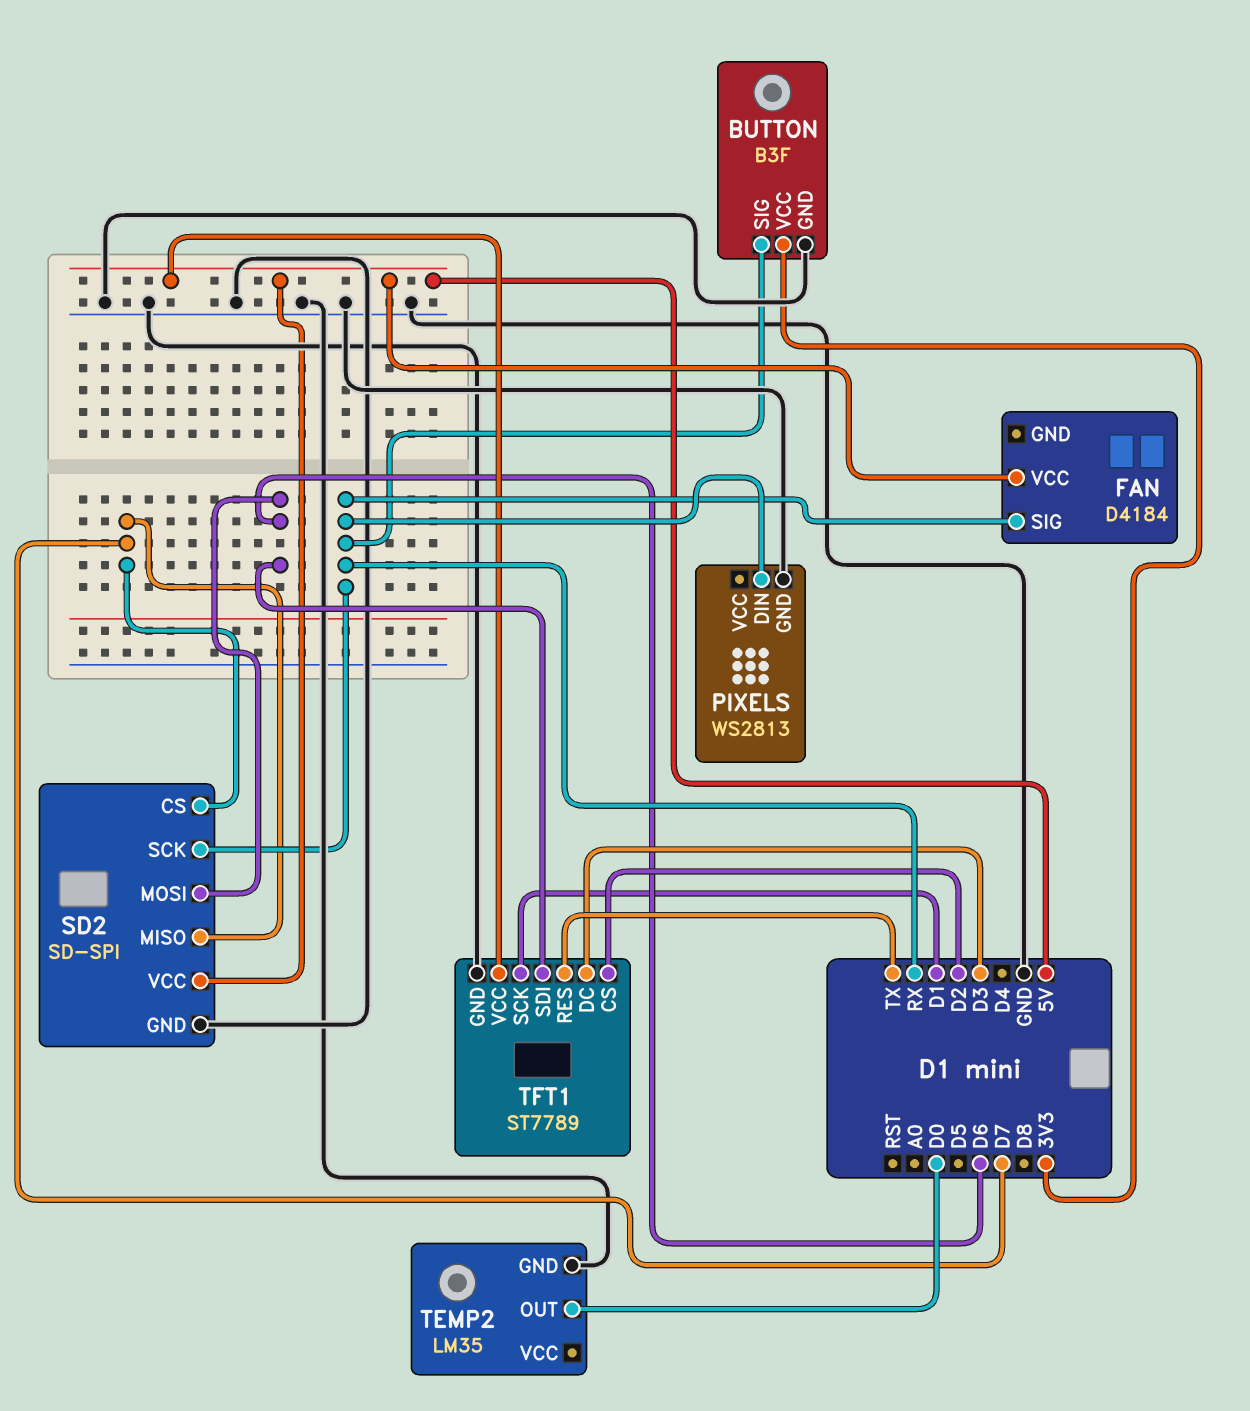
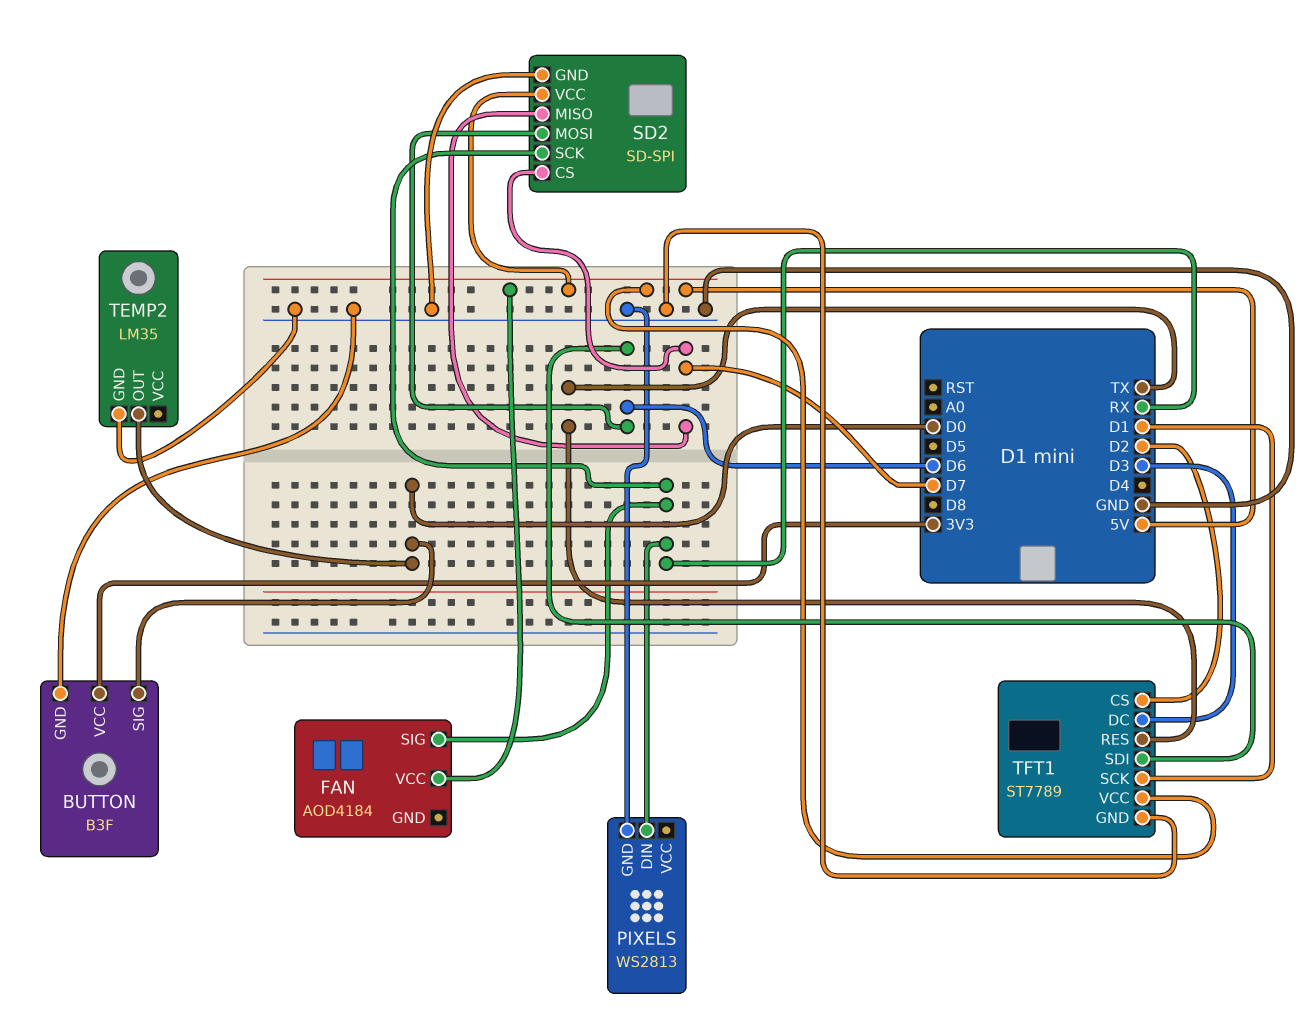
BUTTON pin SIG: RX -> D0
FAN: D4184 -> AOD4184

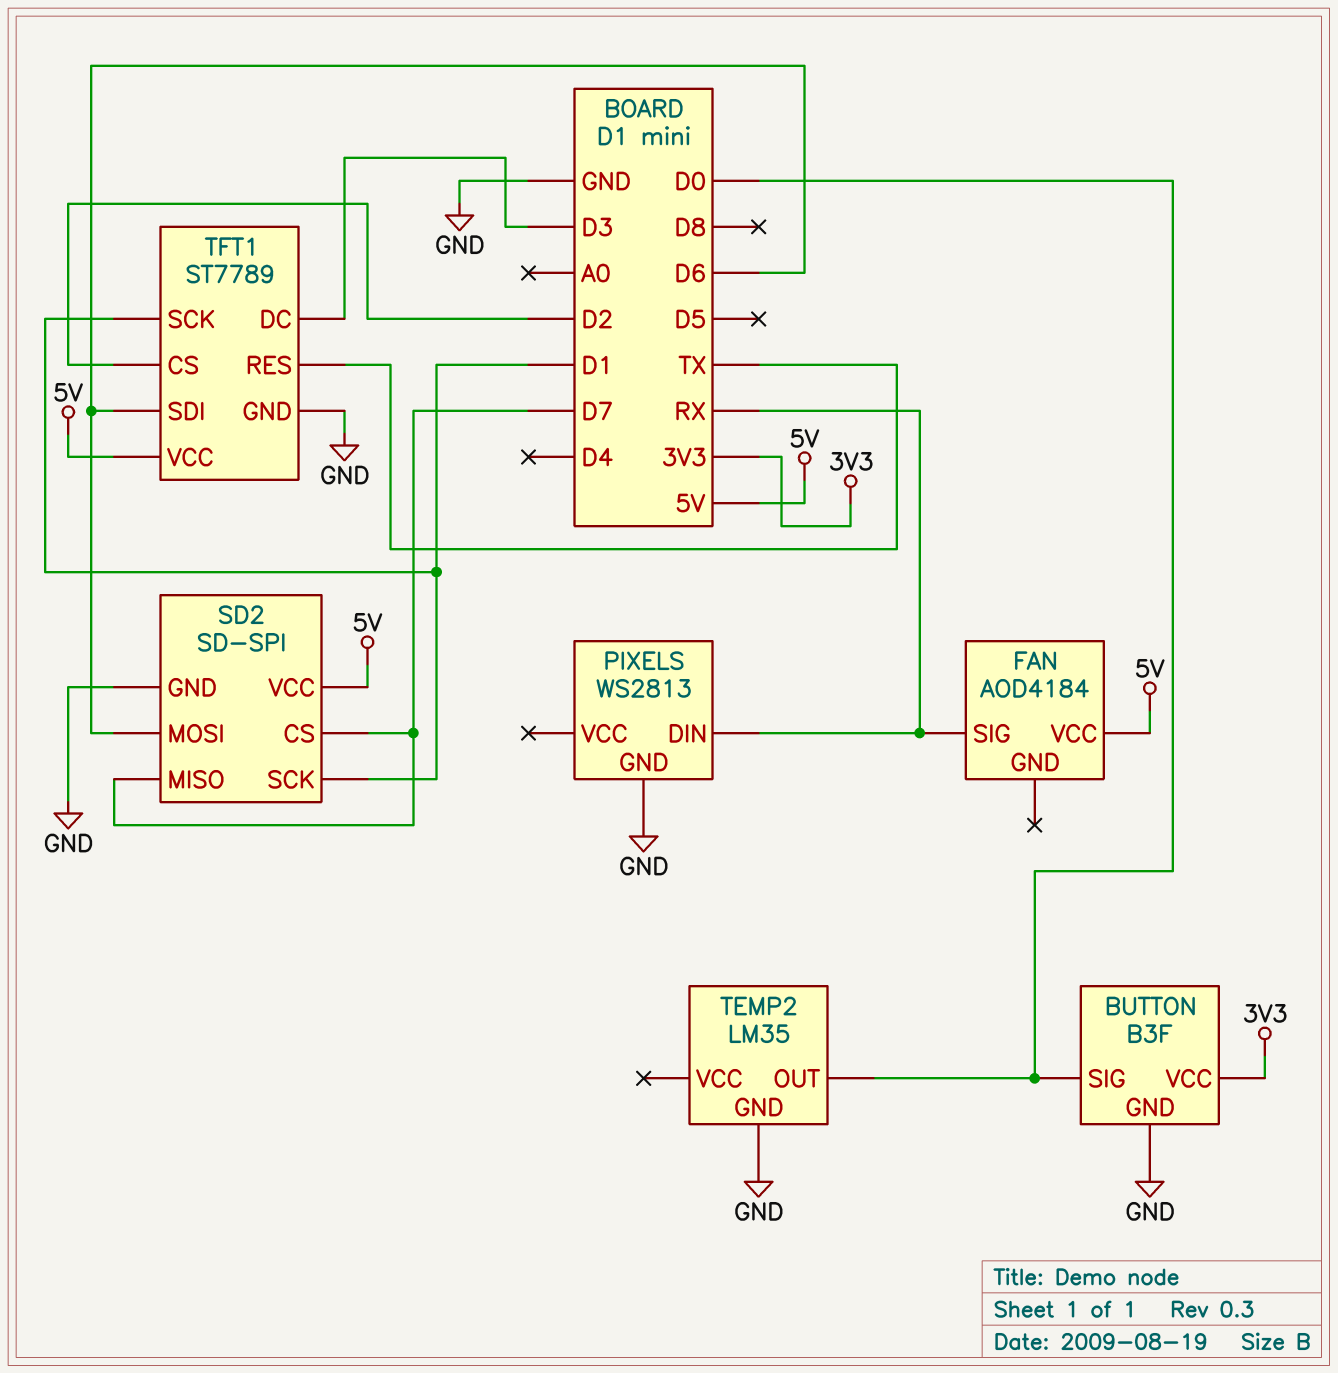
SD2 pin SCK: RX -> D1

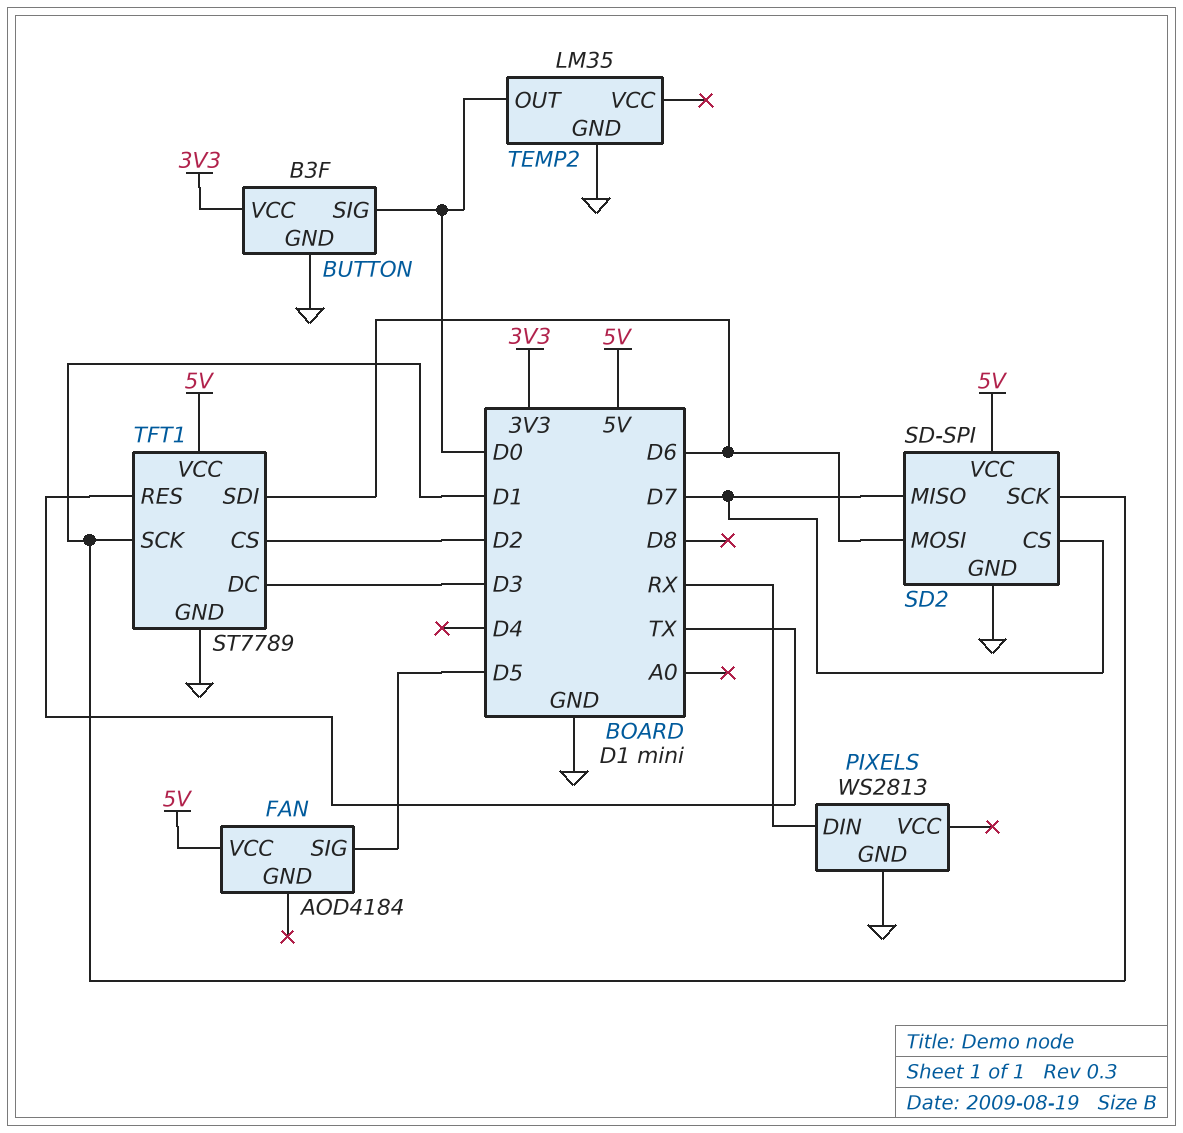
FAN pin SIG: RX -> D5

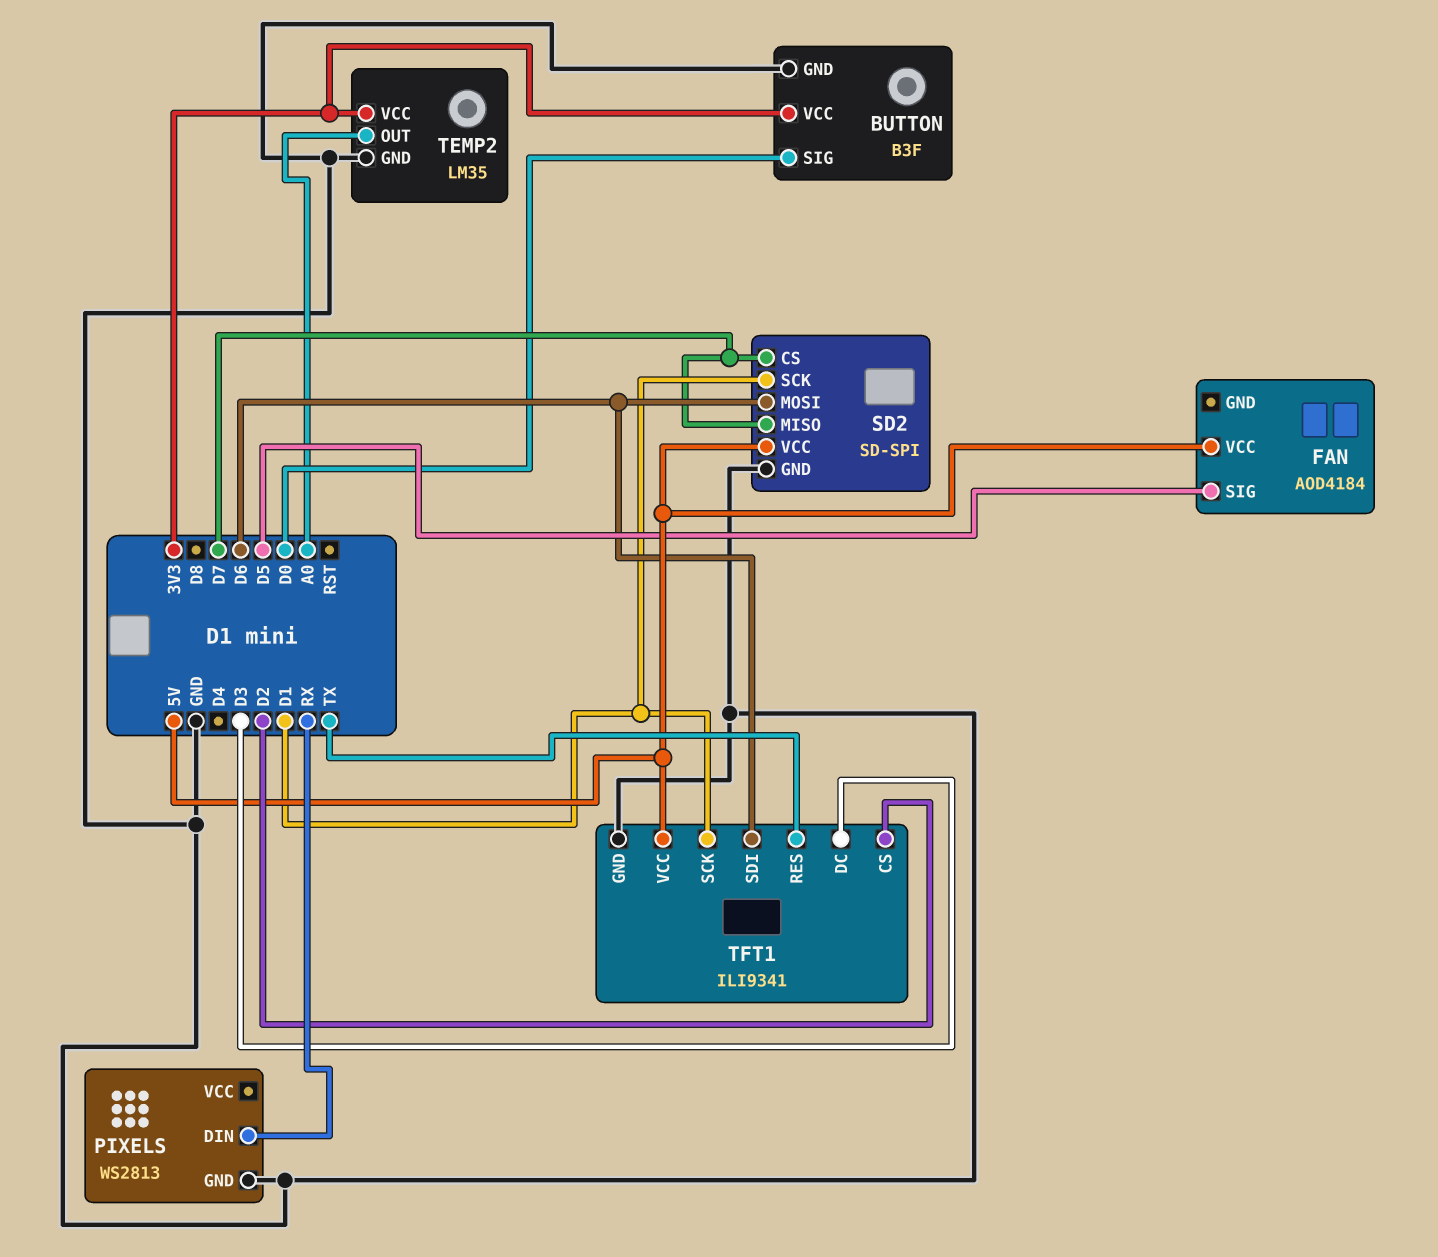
TEMP2 pin OUT: D0 -> A0
TEMP2 pin VCC: none -> 3V3
TFT1: ST7789 -> ILI9341

